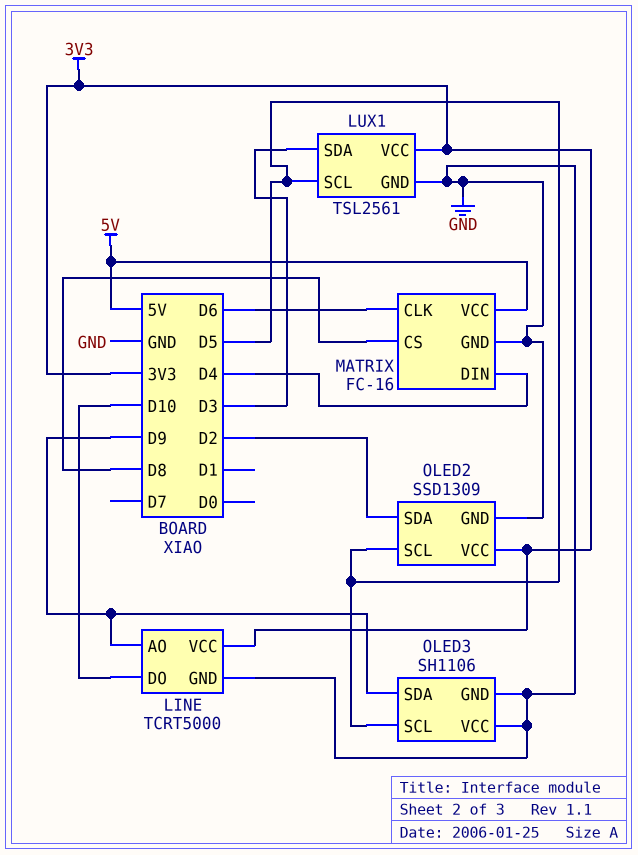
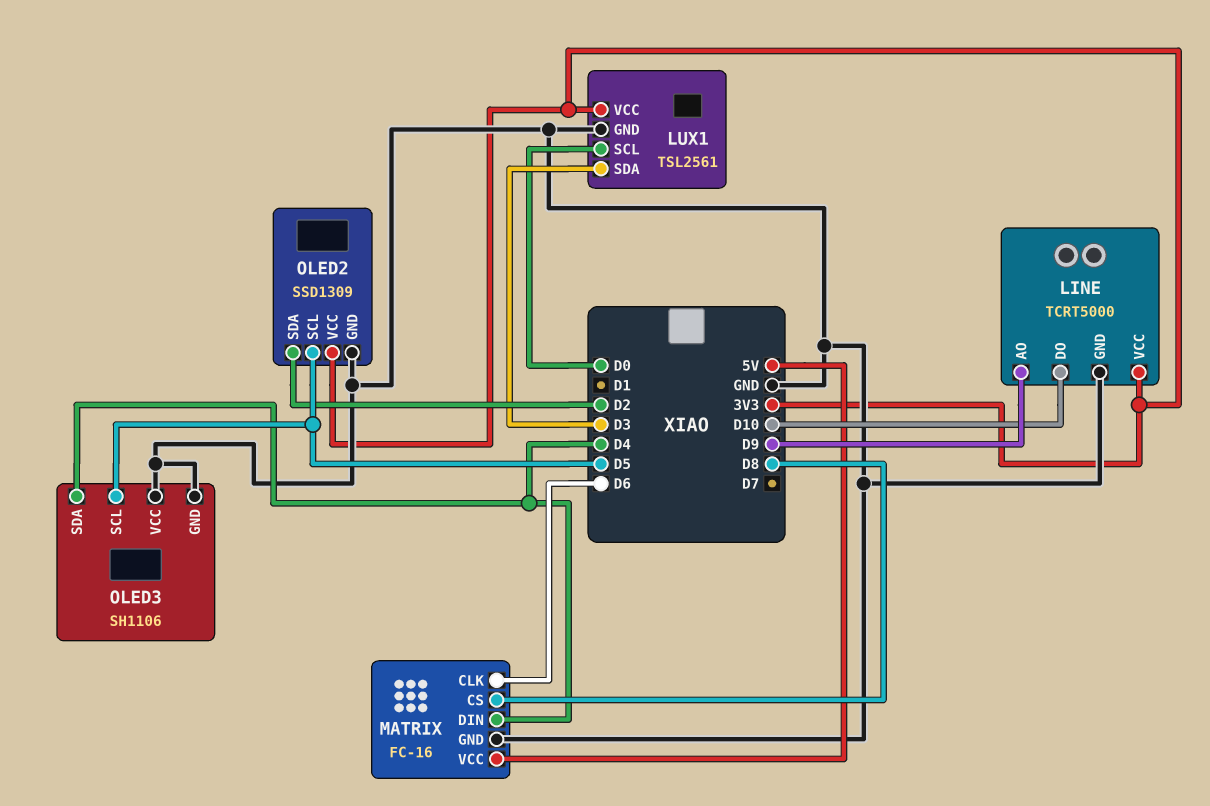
LUX1 pin SCL: D5 -> D0
OLED3 pin SDA: D9 -> D4

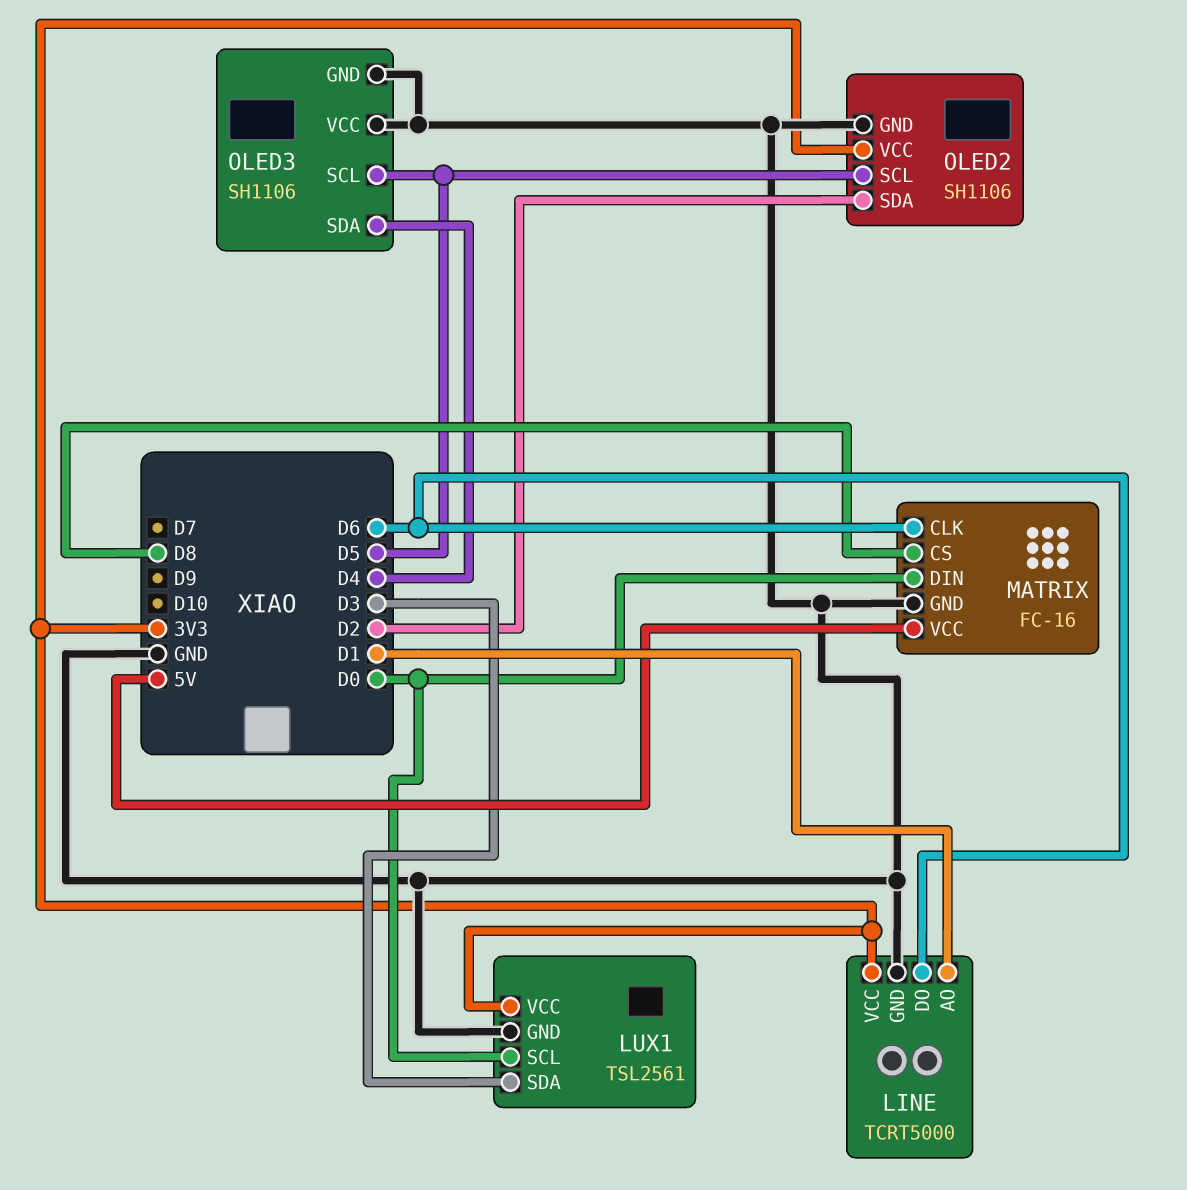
LINE pin AO: D9 -> D1
LINE pin DO: D10 -> D6
MATRIX pin DIN: D4 -> D0
OLED2: SSD1309 -> SH1106

